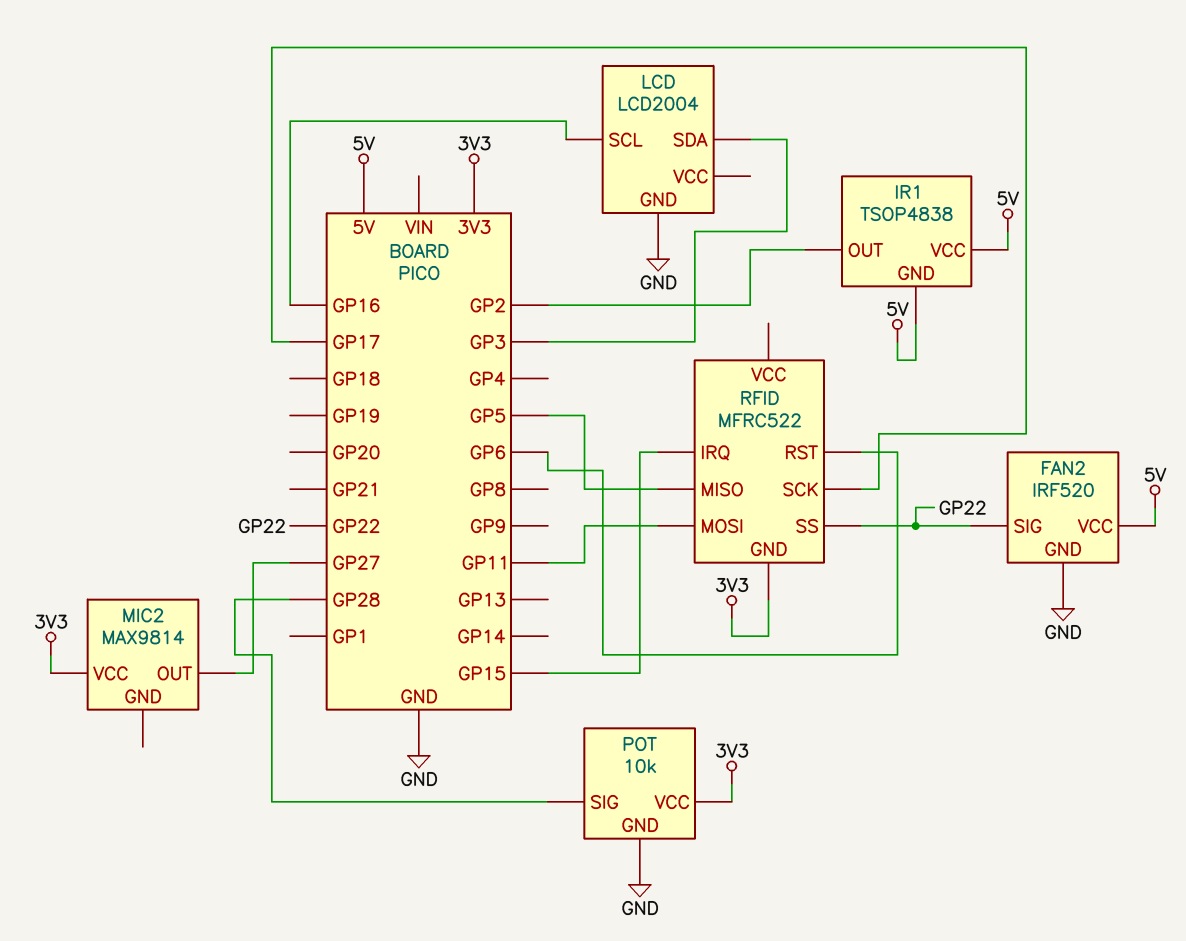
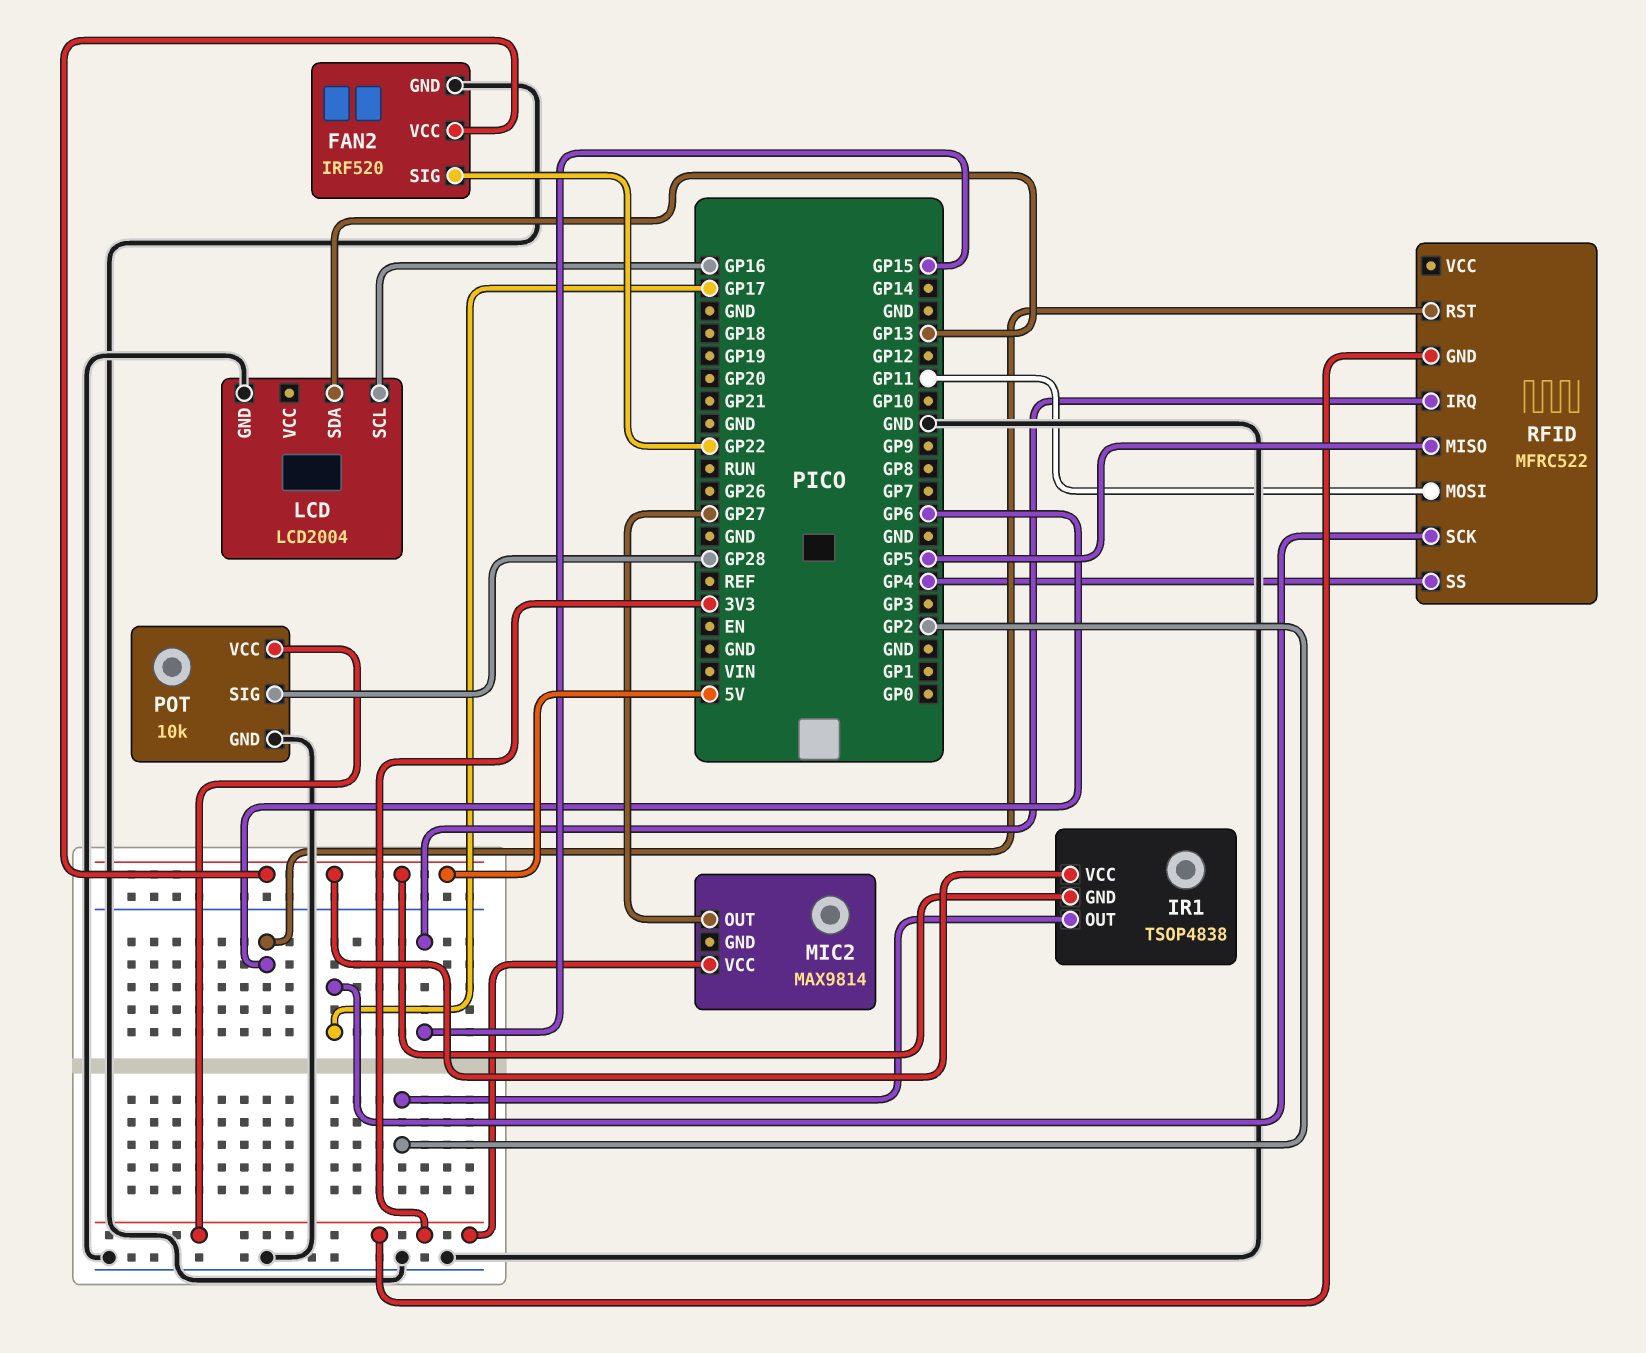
LCD pin SDA: GP3 -> GP13
RFID pin SS: GP22 -> GP4

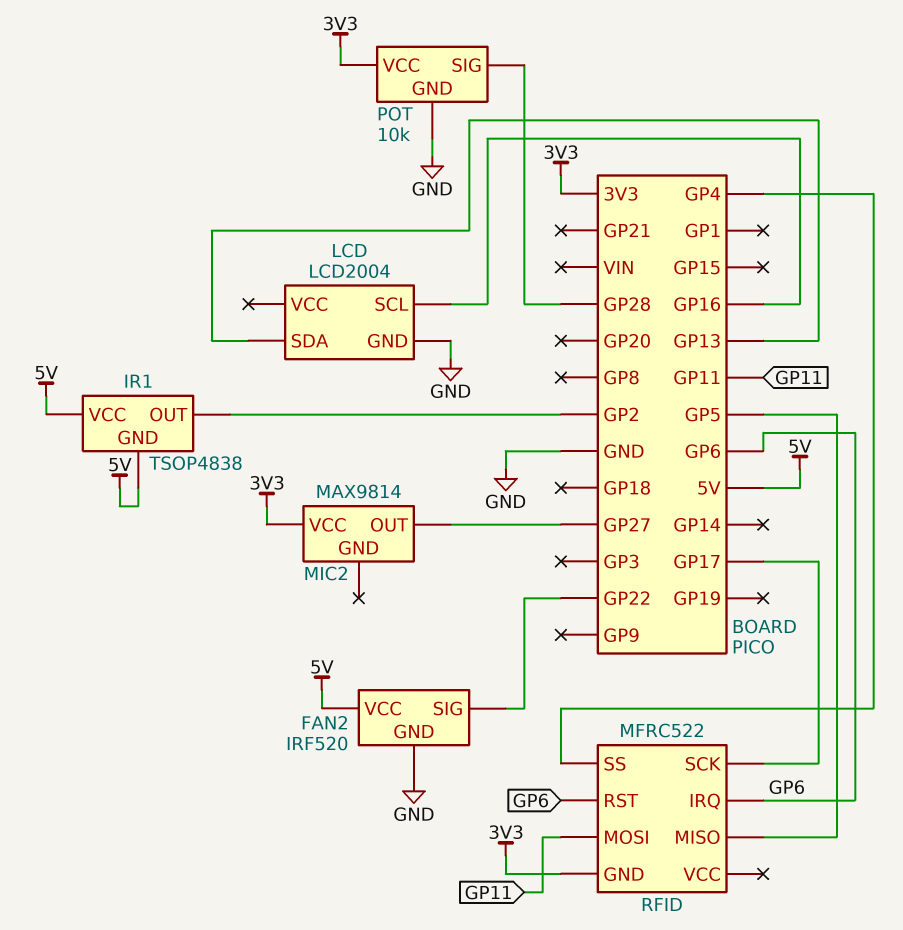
RFID pin IRQ: GP15 -> GP6

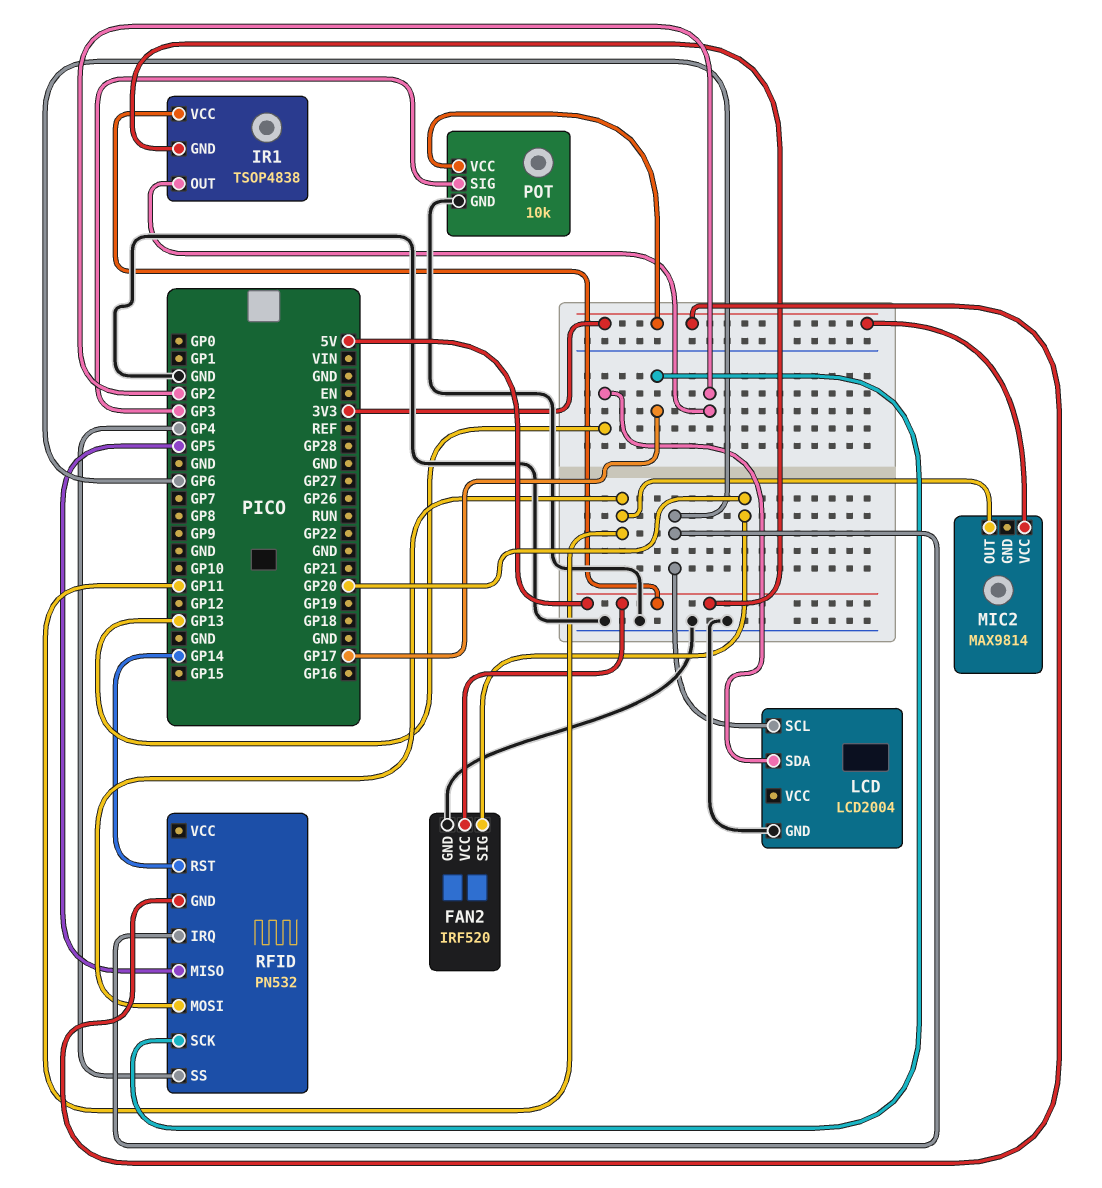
FAN2 pin SIG: GP22 -> GP20
LCD pin SCL: GP16 -> GP6
MIC2 pin OUT: GP27 -> GP11
POT pin SIG: GP28 -> GP3
RFID: MFRC522 -> PN532
RFID pin RST: GP6 -> GP14

